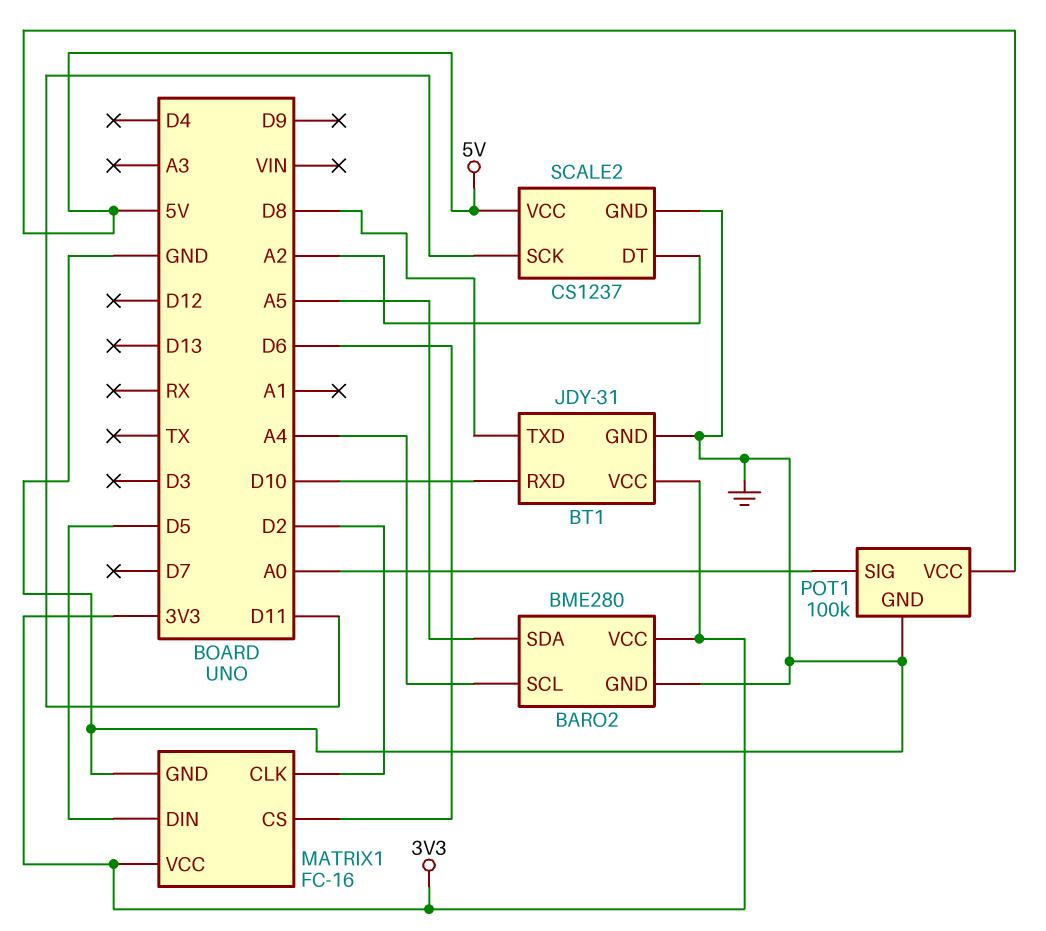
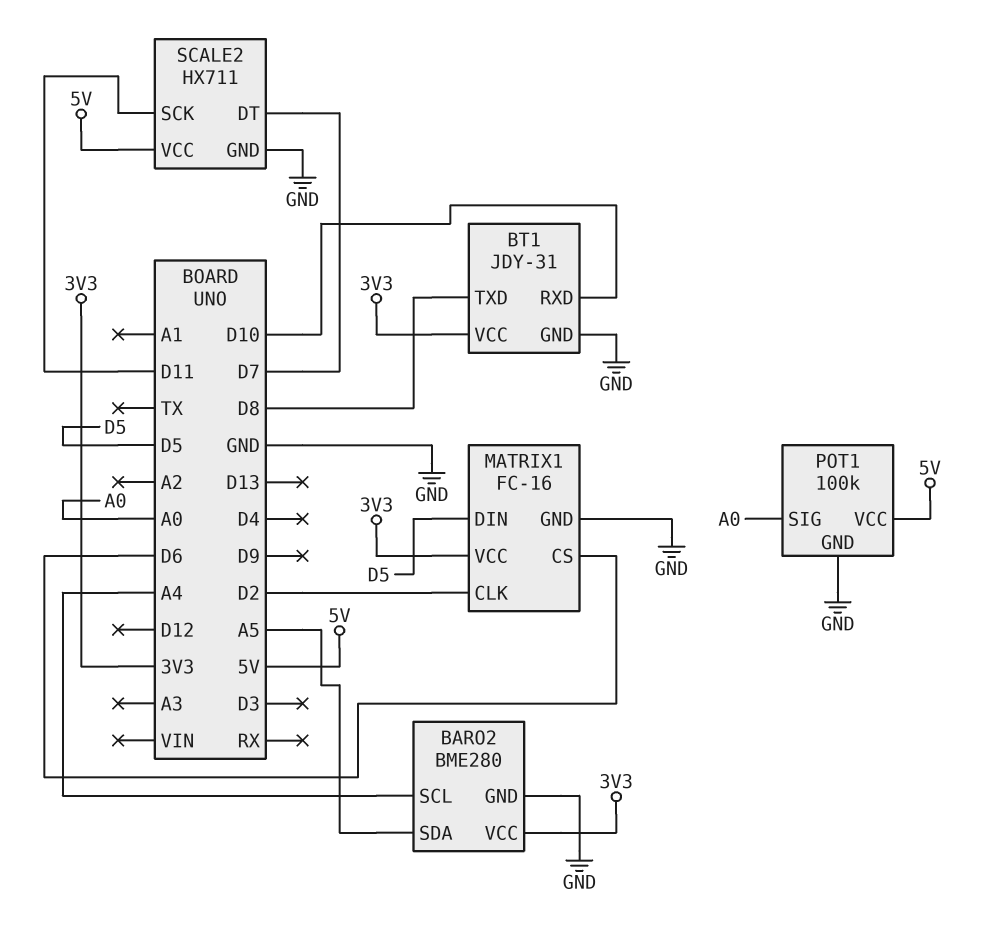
SCALE2: CS1237 -> HX711
SCALE2 pin DT: A2 -> D7

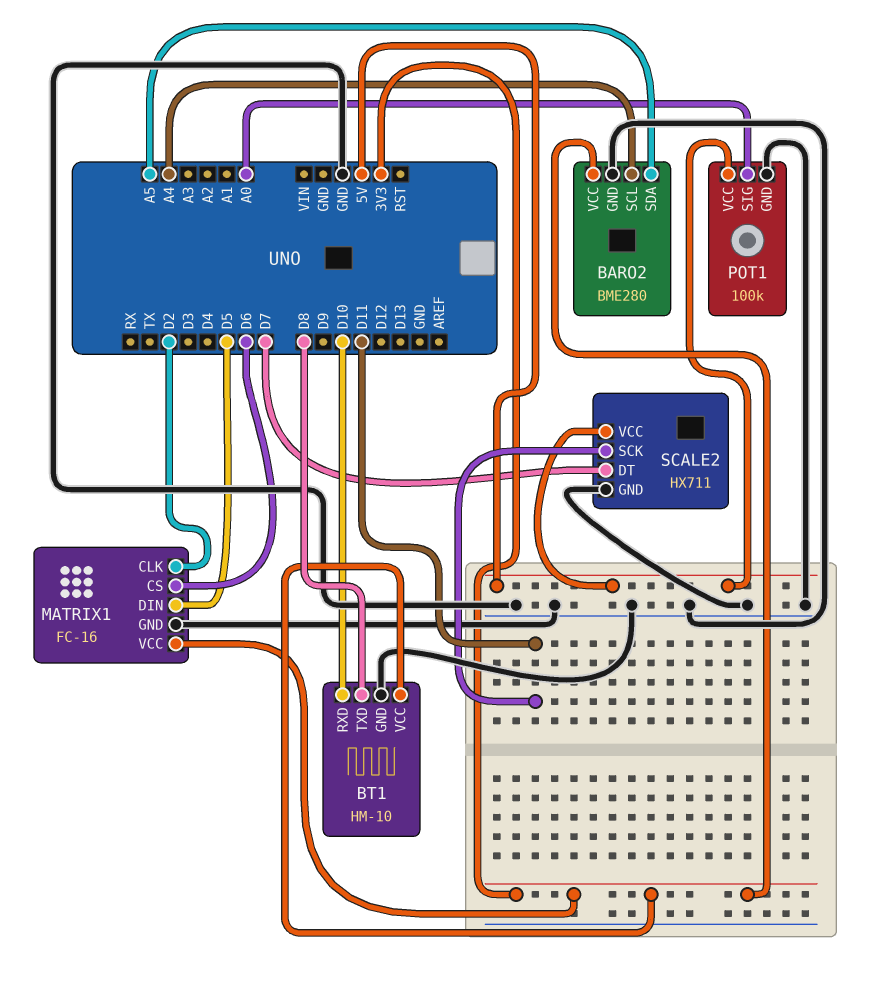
BT1: JDY-31 -> HM-10

